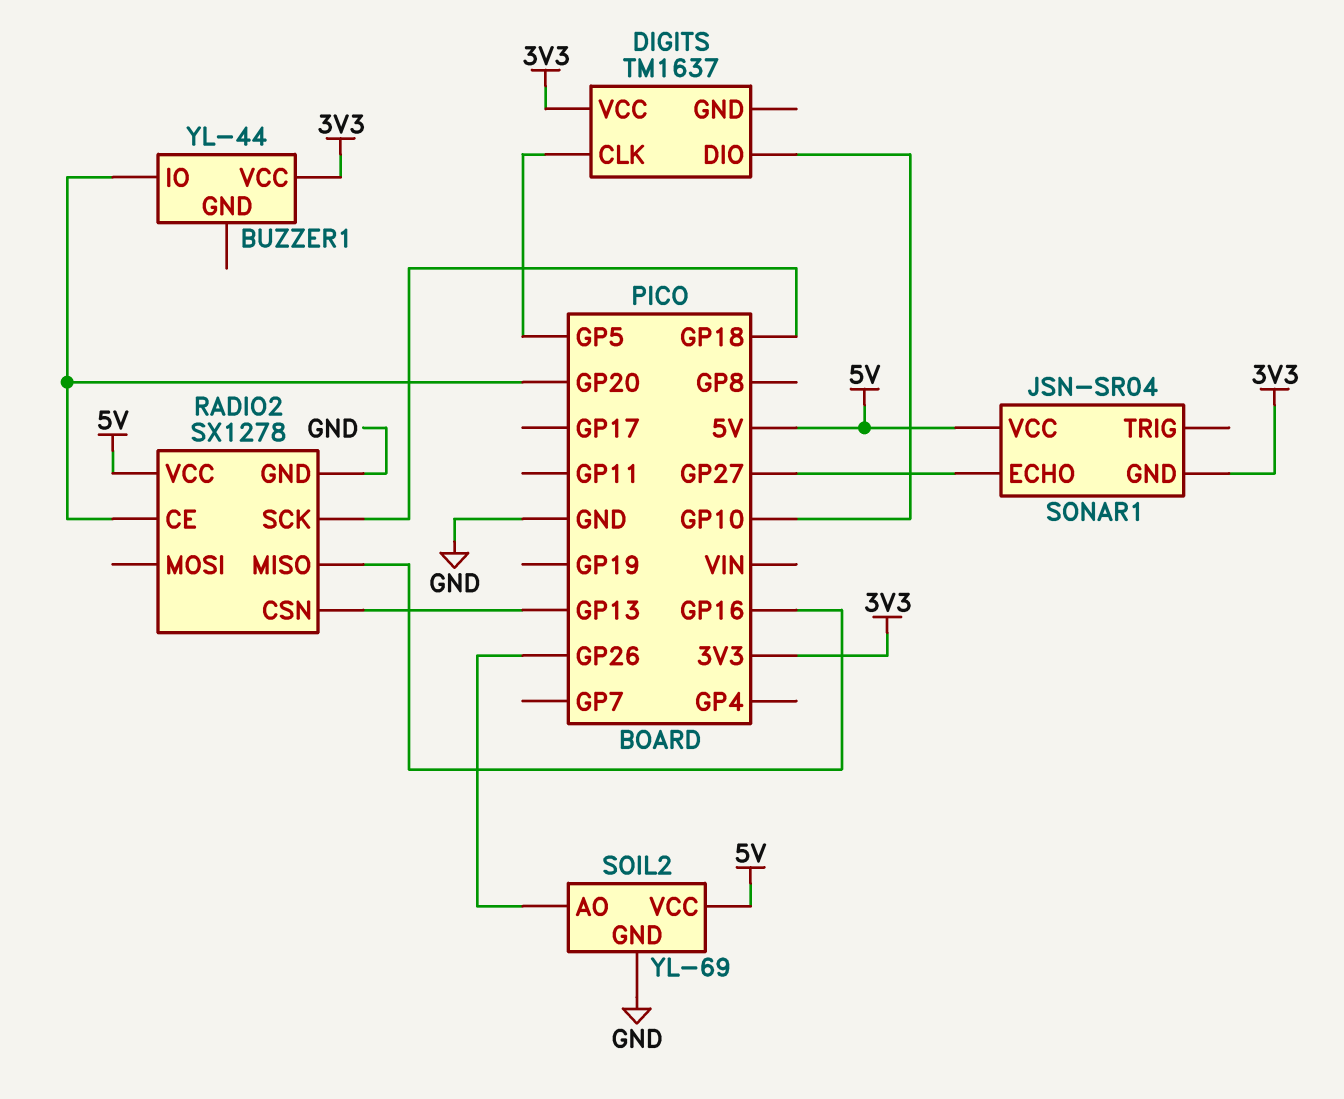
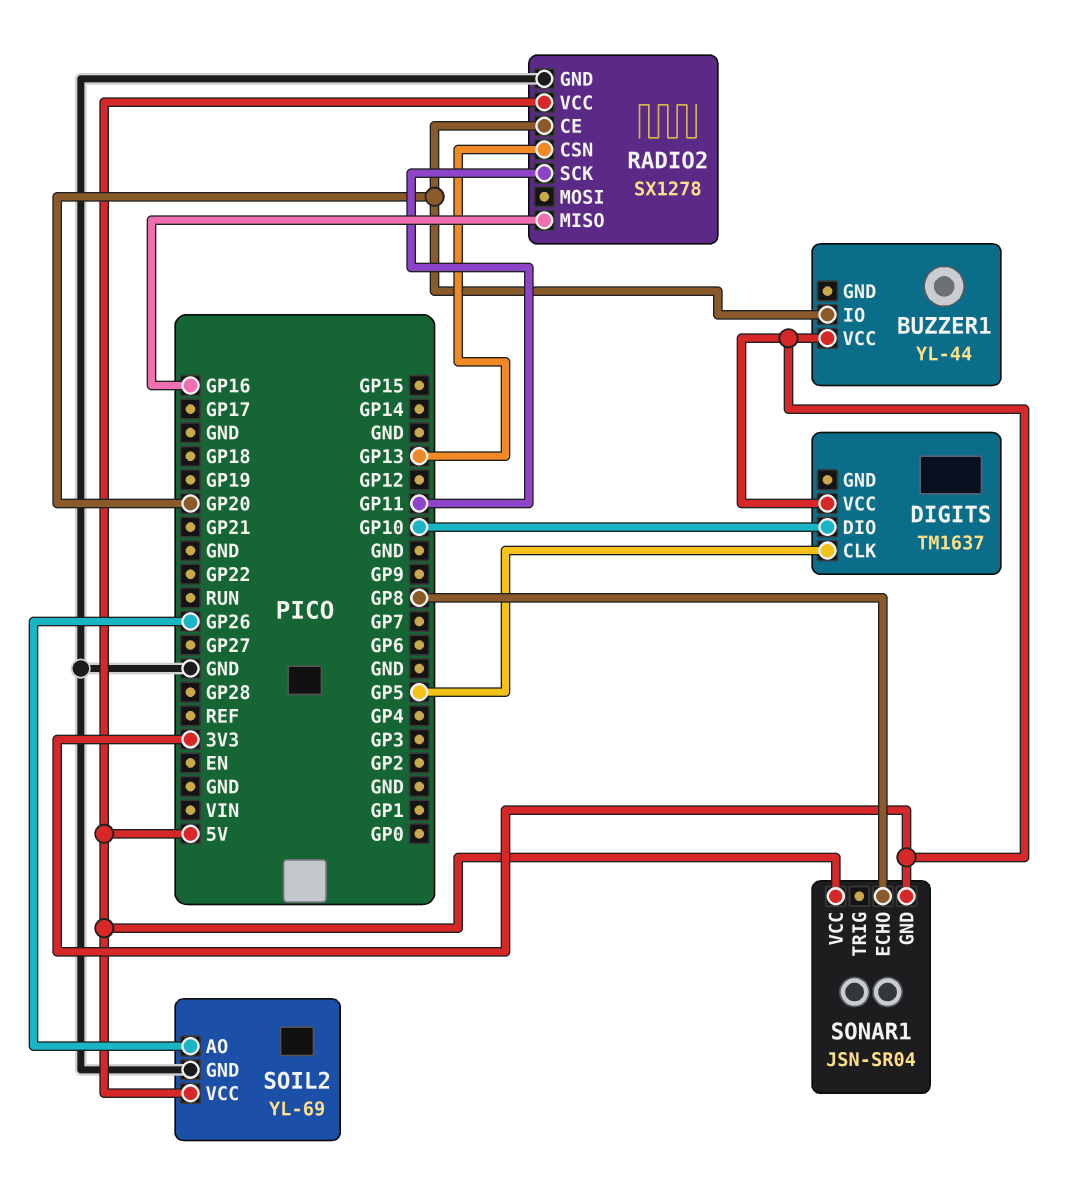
RADIO2 pin SCK: GP18 -> GP11
SONAR1 pin ECHO: GP27 -> GP8

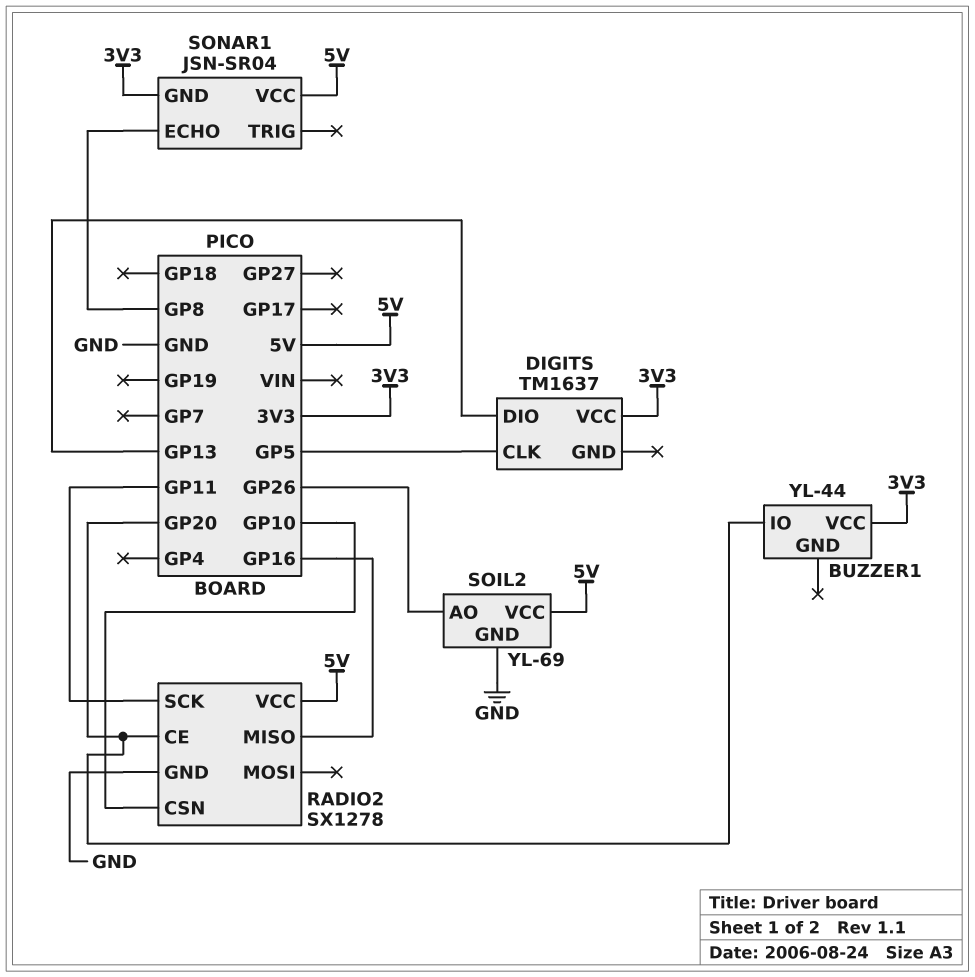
DIGITS pin DIO: GP10 -> GP13
RADIO2 pin CSN: GP13 -> GP10

